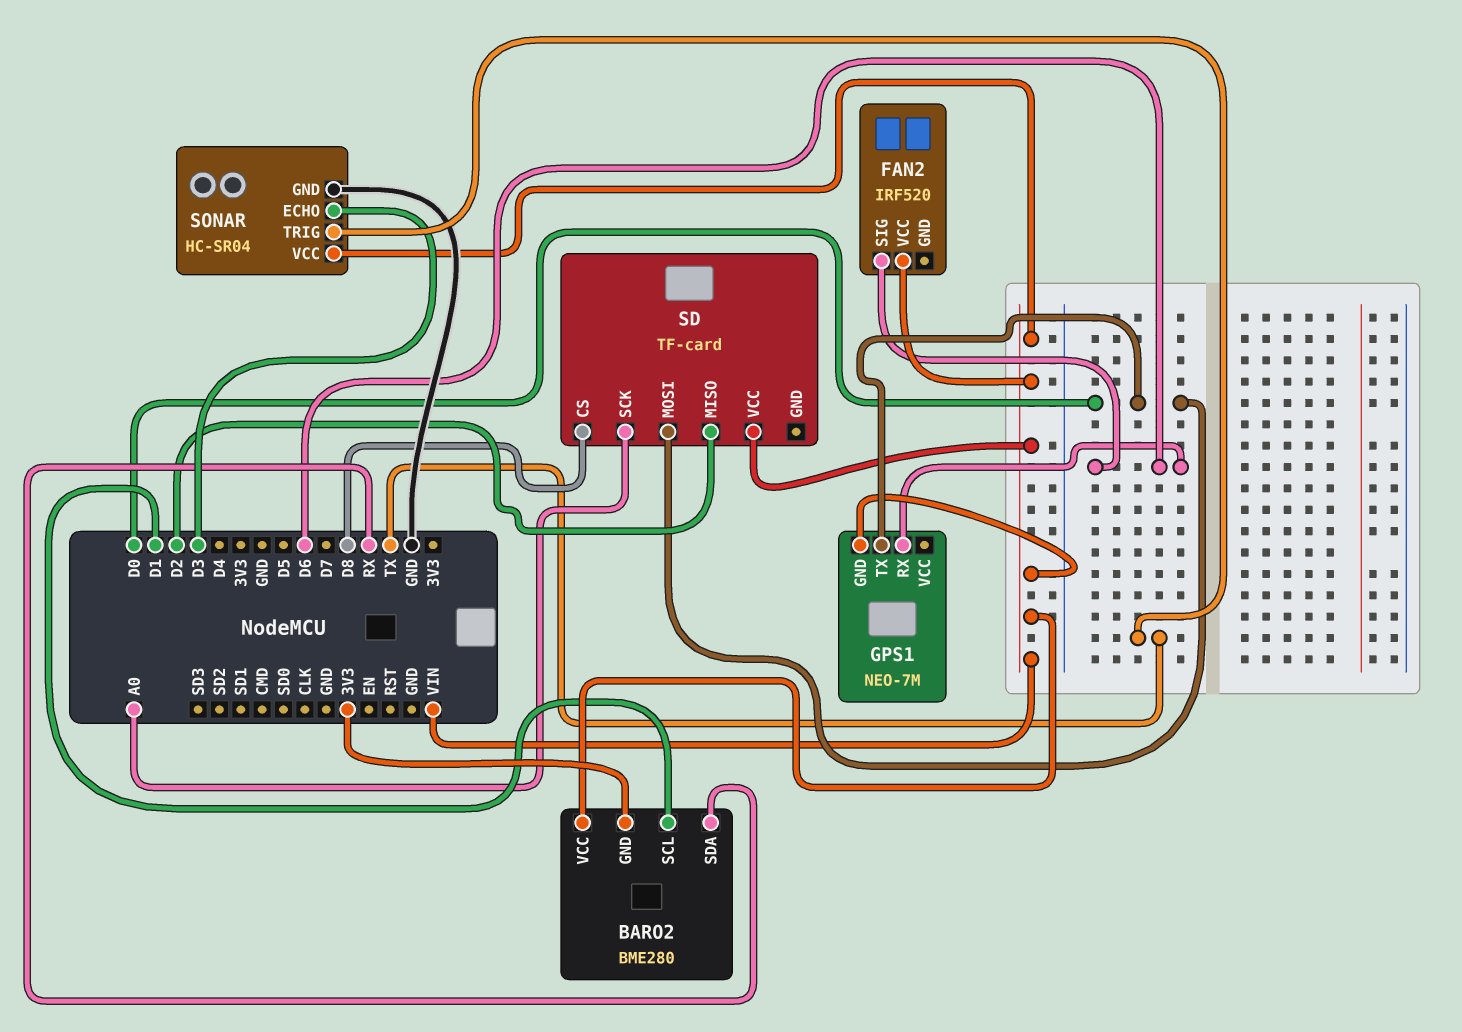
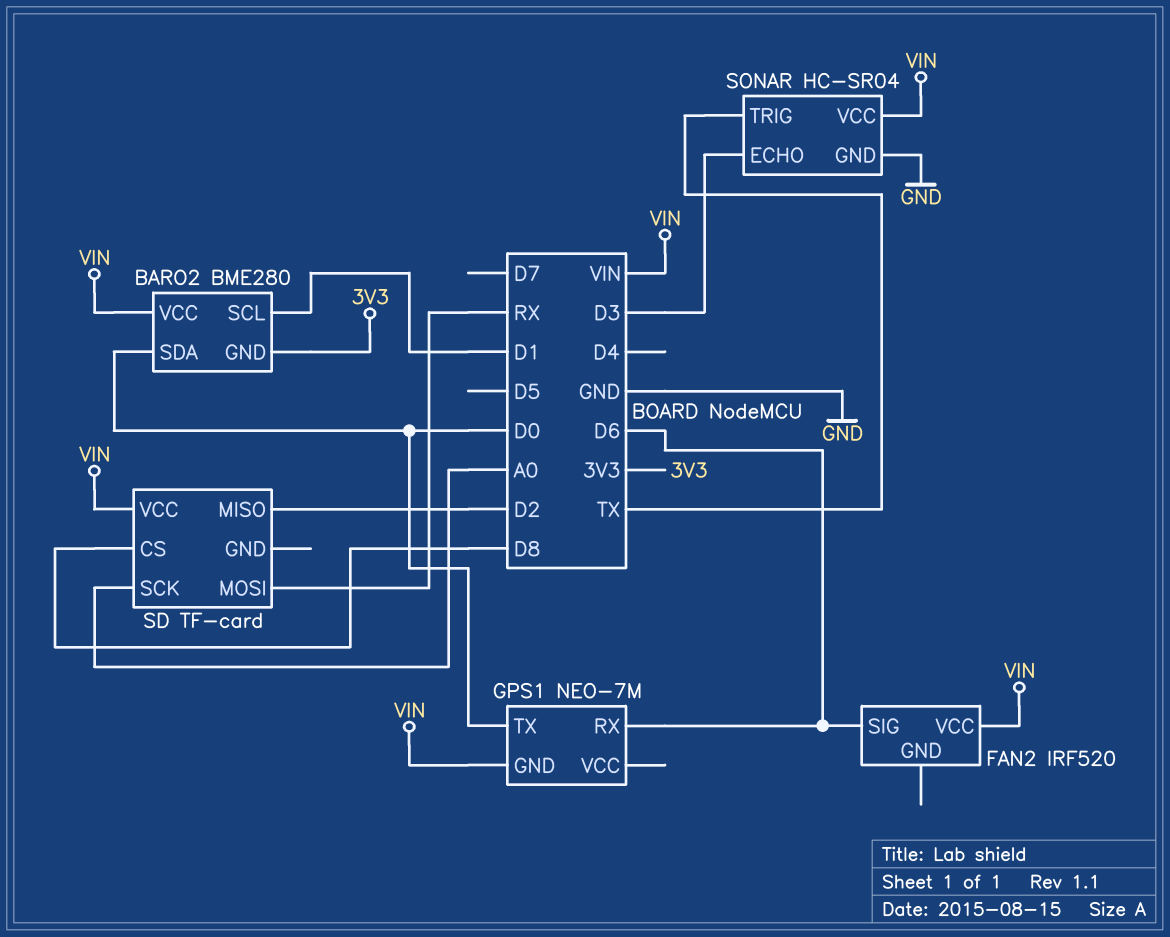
BARO2 pin SDA: RX -> D0
SD pin MOSI: D0 -> RX

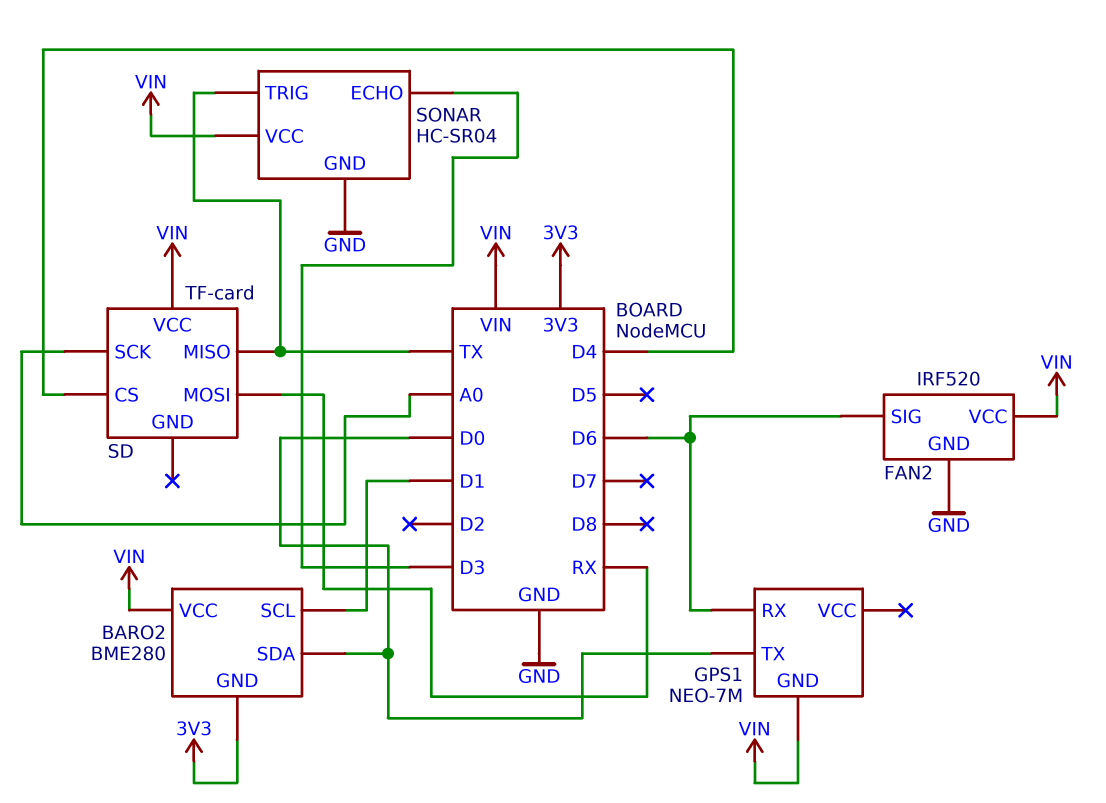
FAN2 pin GND: none -> GND
SD pin CS: D8 -> D4
SD pin MISO: D2 -> TX

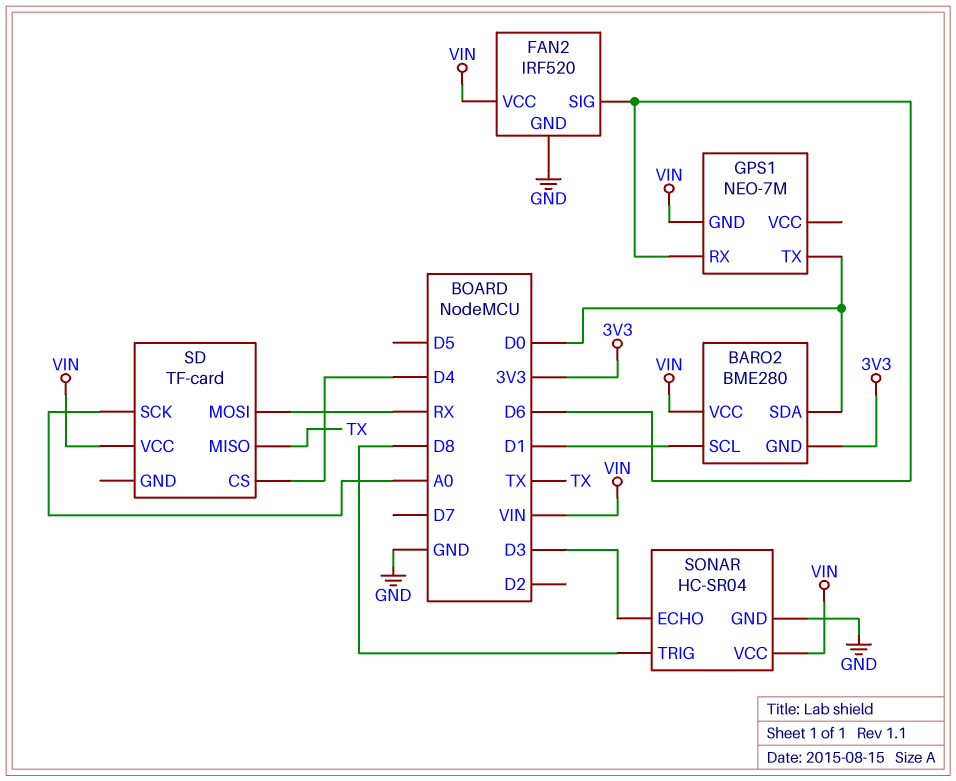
SONAR pin TRIG: TX -> D8

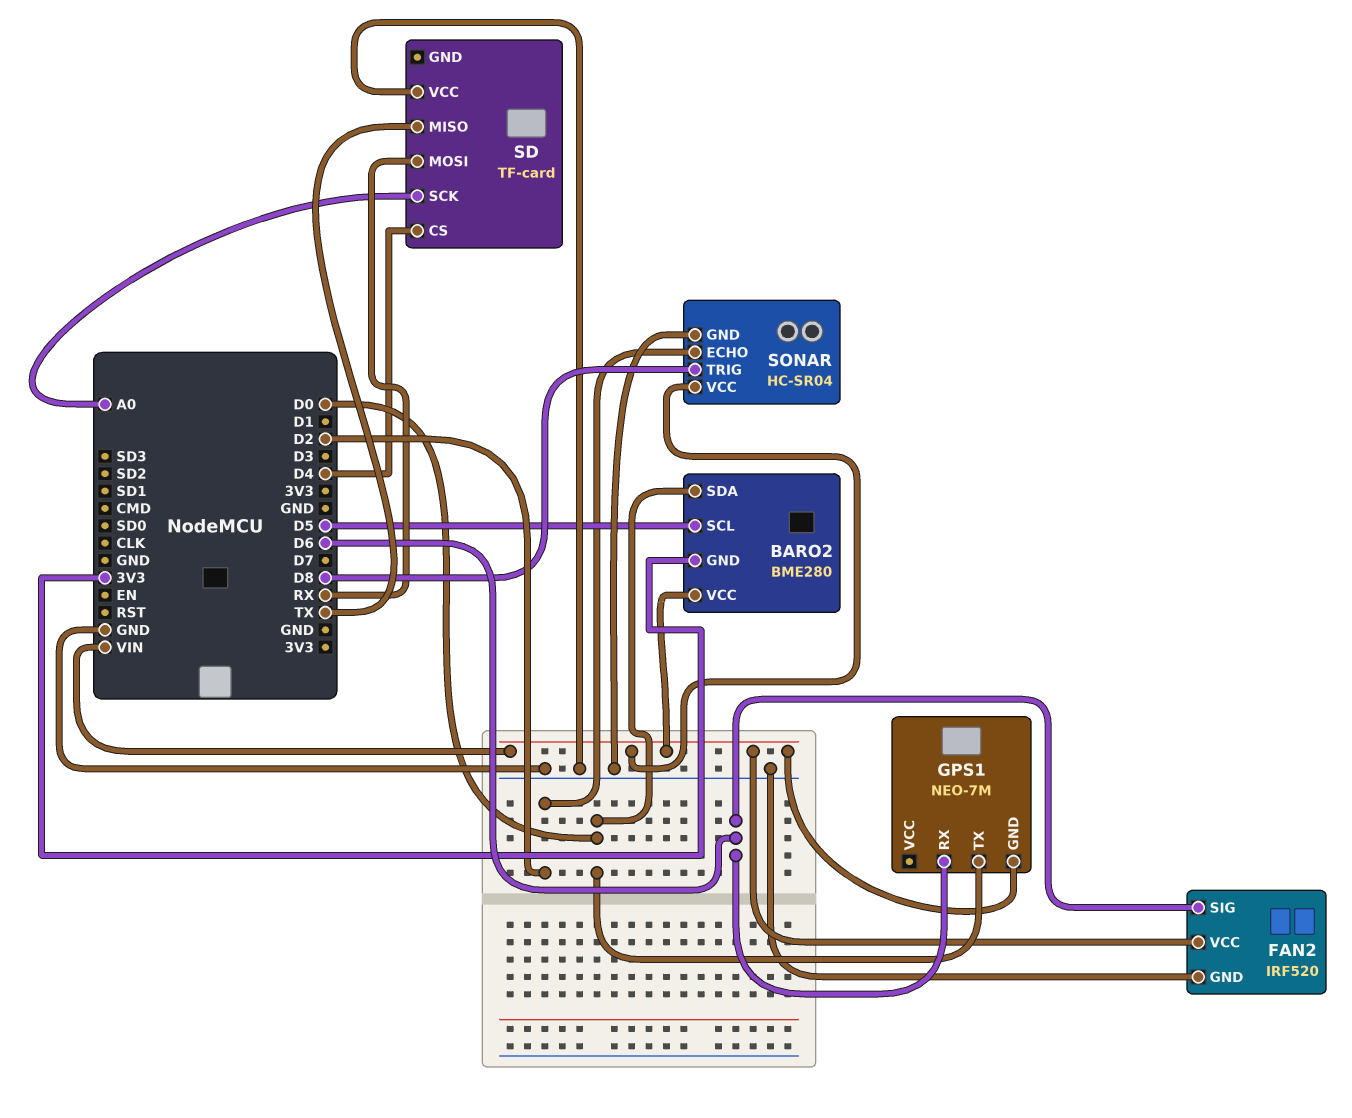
BARO2 pin SCL: D1 -> D5
SD pin VCC: VIN -> GND
SONAR pin ECHO: D3 -> D2

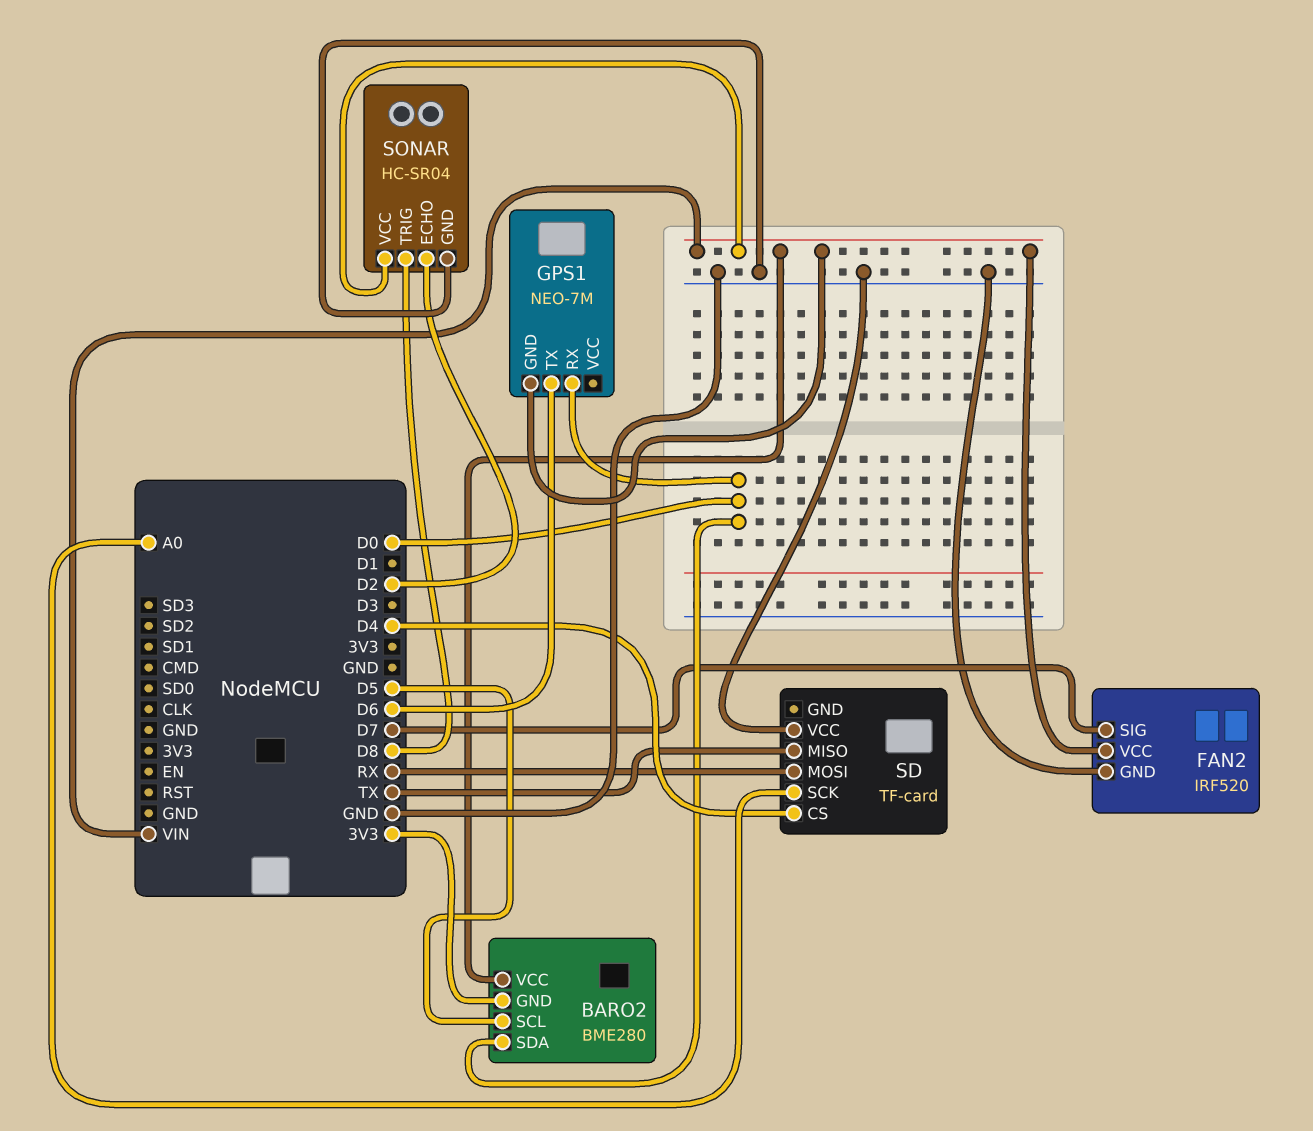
FAN2 pin SIG: D6 -> D7
GPS1 pin RX: D6 -> D0
GPS1 pin TX: D0 -> D6

